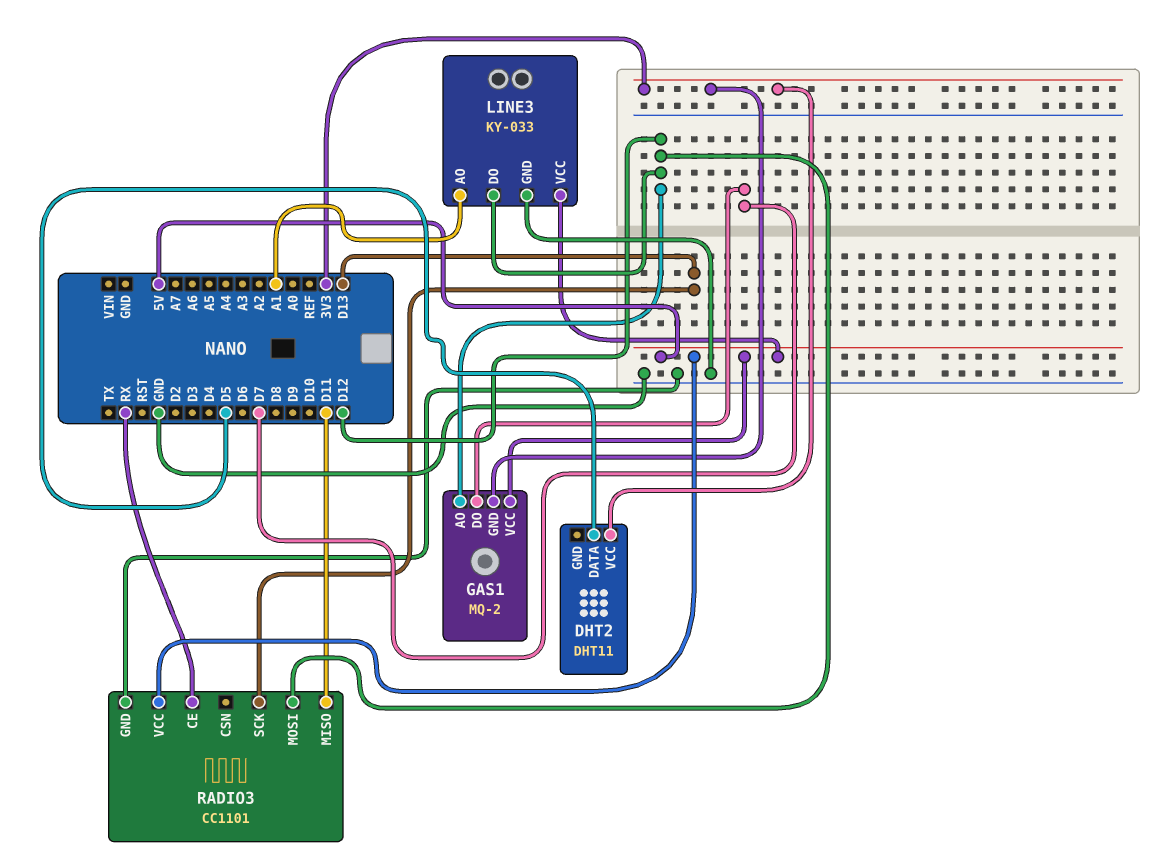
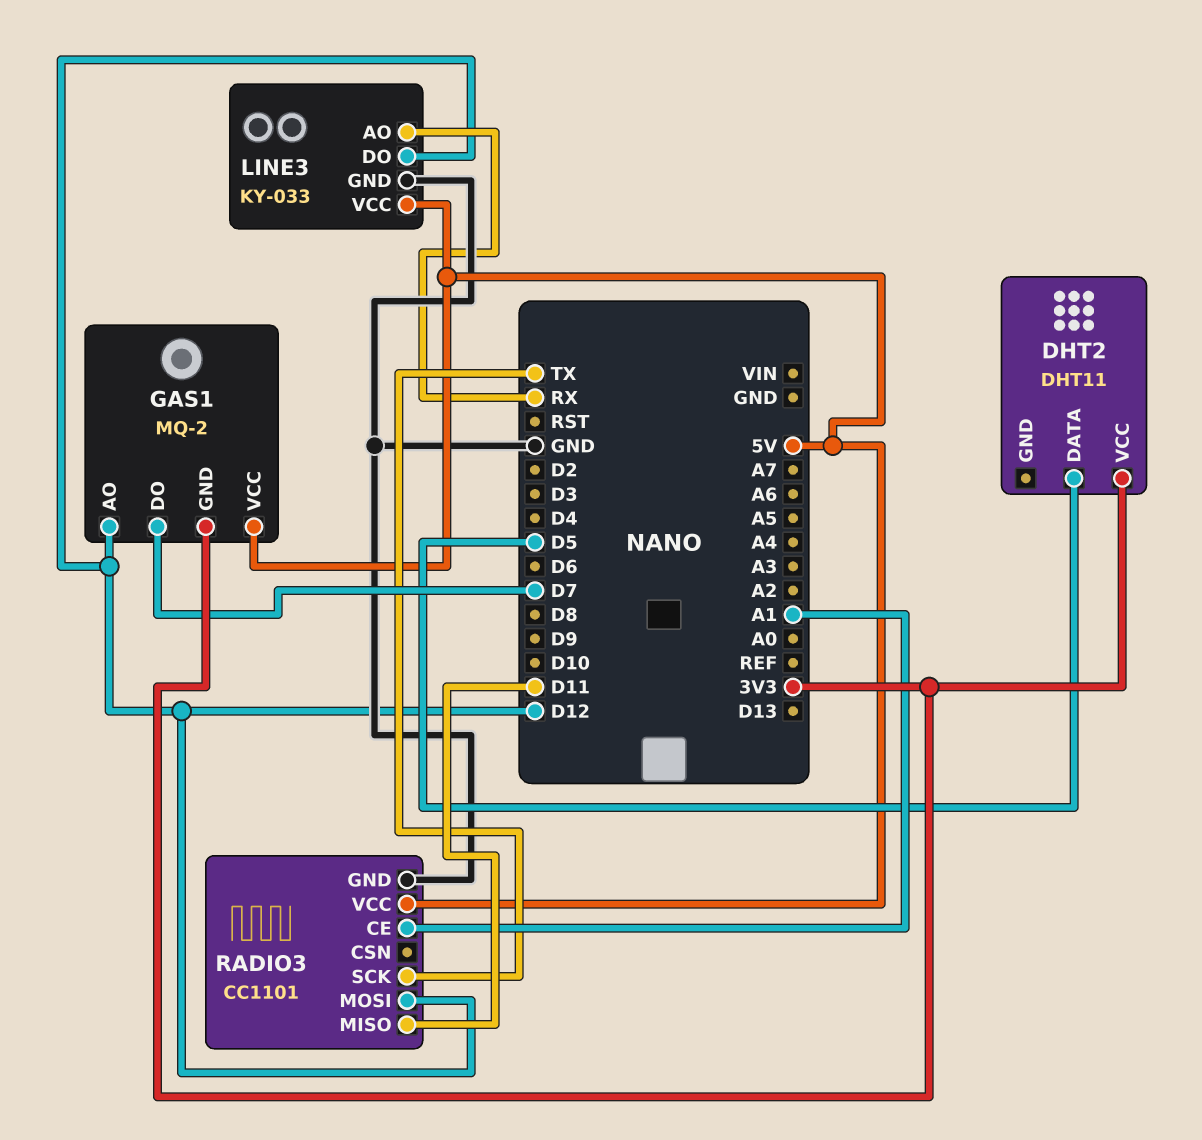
LINE3 pin AO: A1 -> RX
RADIO3 pin CE: RX -> A1
RADIO3 pin SCK: D13 -> TX

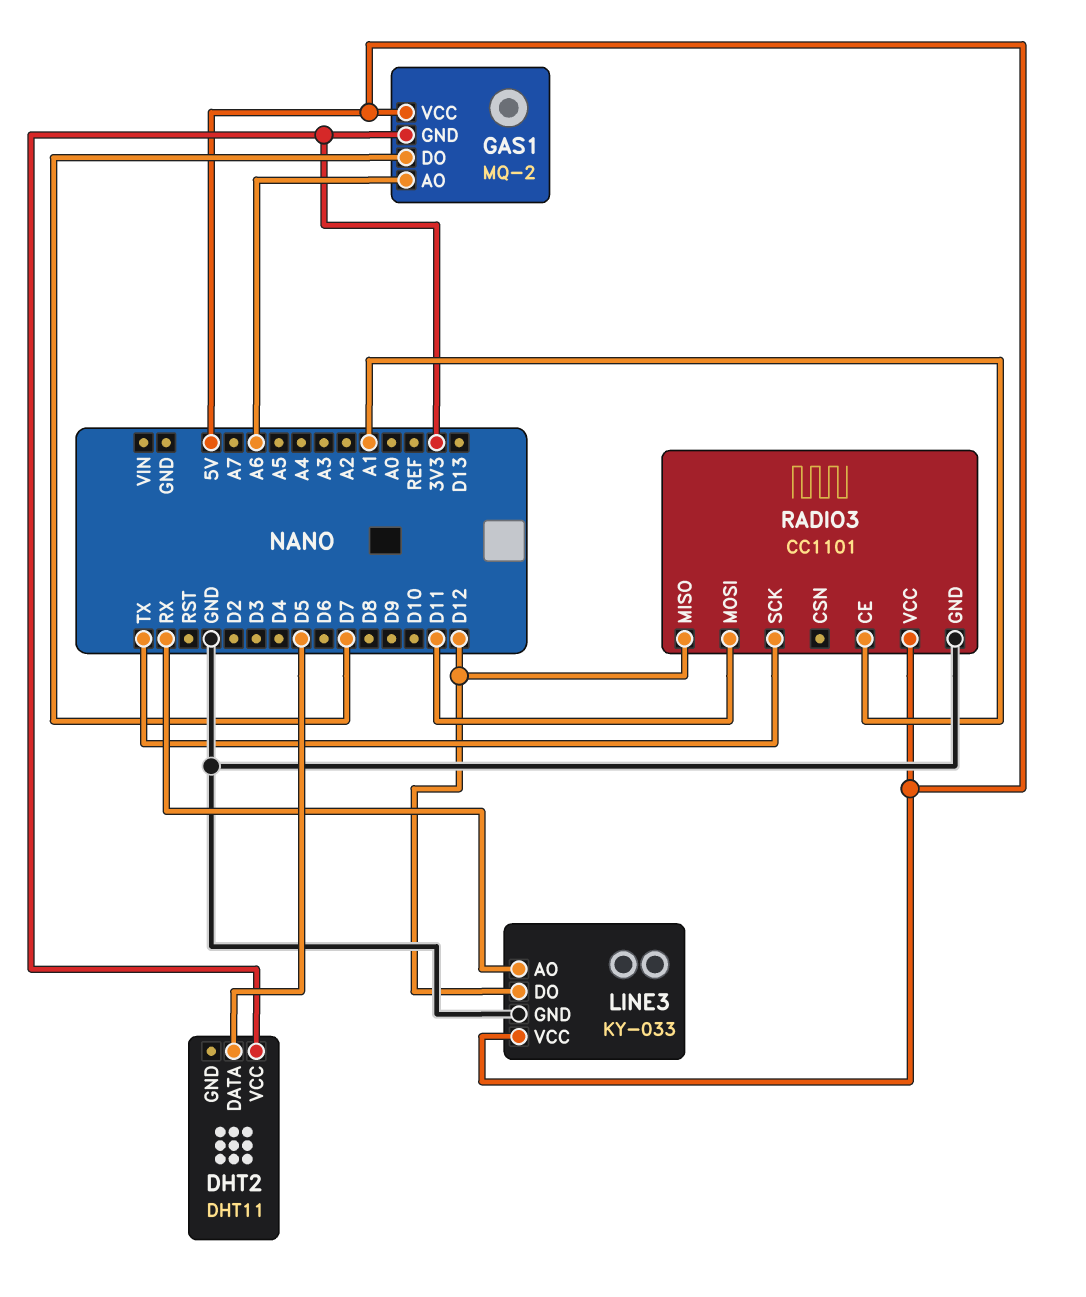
GAS1 pin AO: D12 -> A6
RADIO3 pin MISO: D11 -> D12
RADIO3 pin MOSI: D12 -> D11

